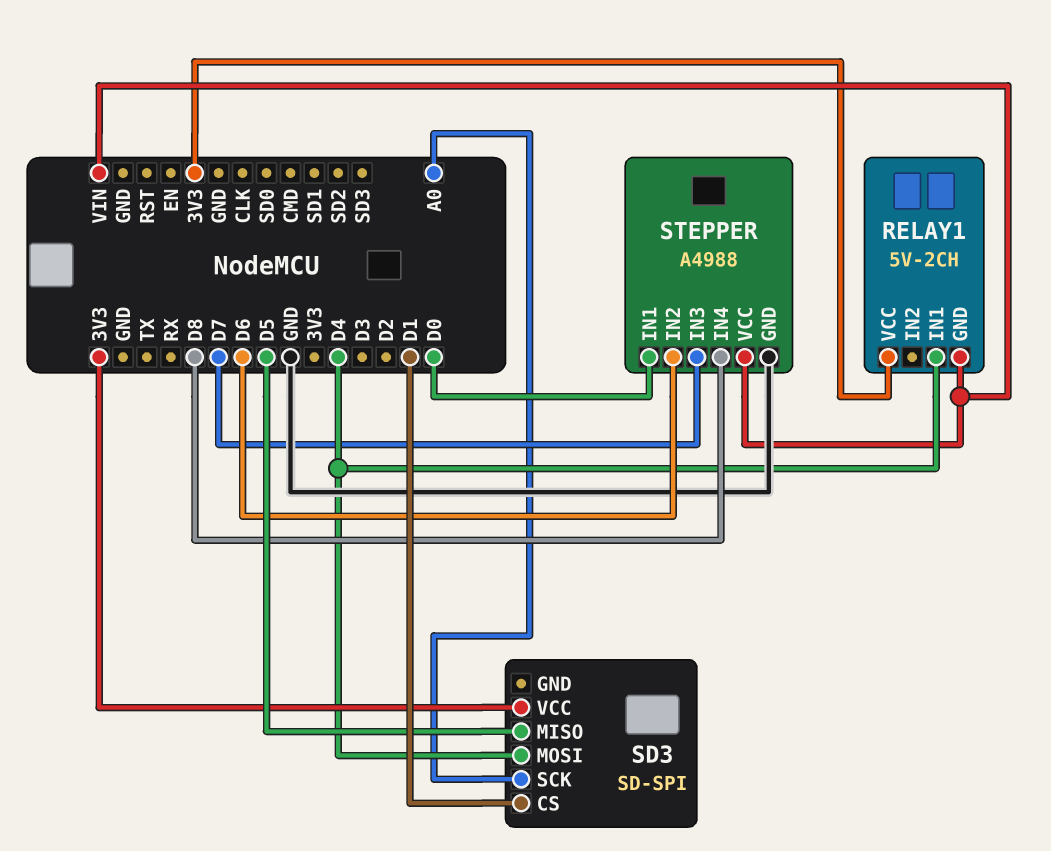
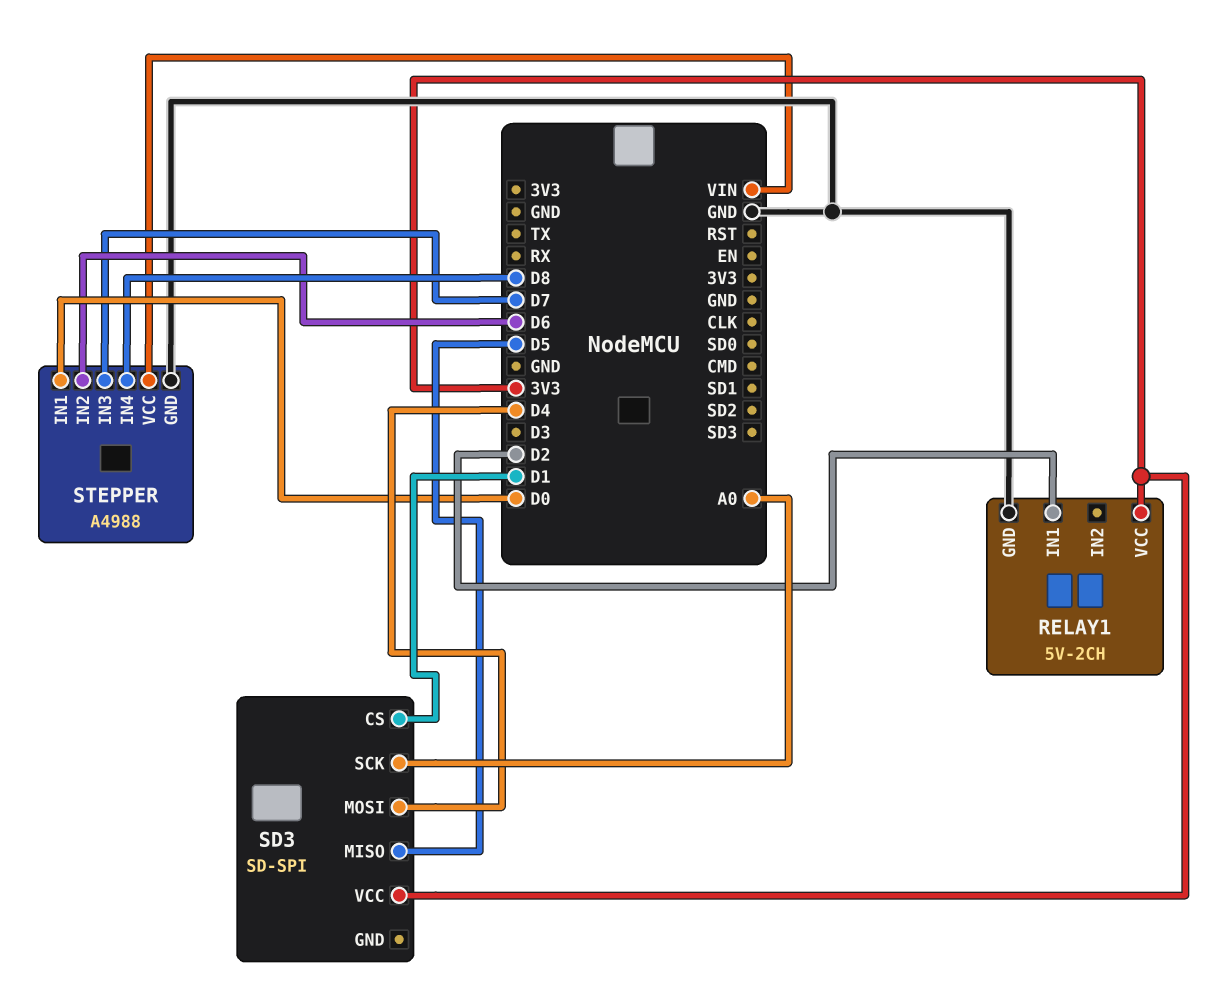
RELAY1 pin GND: VIN -> GND
RELAY1 pin IN1: D4 -> D2

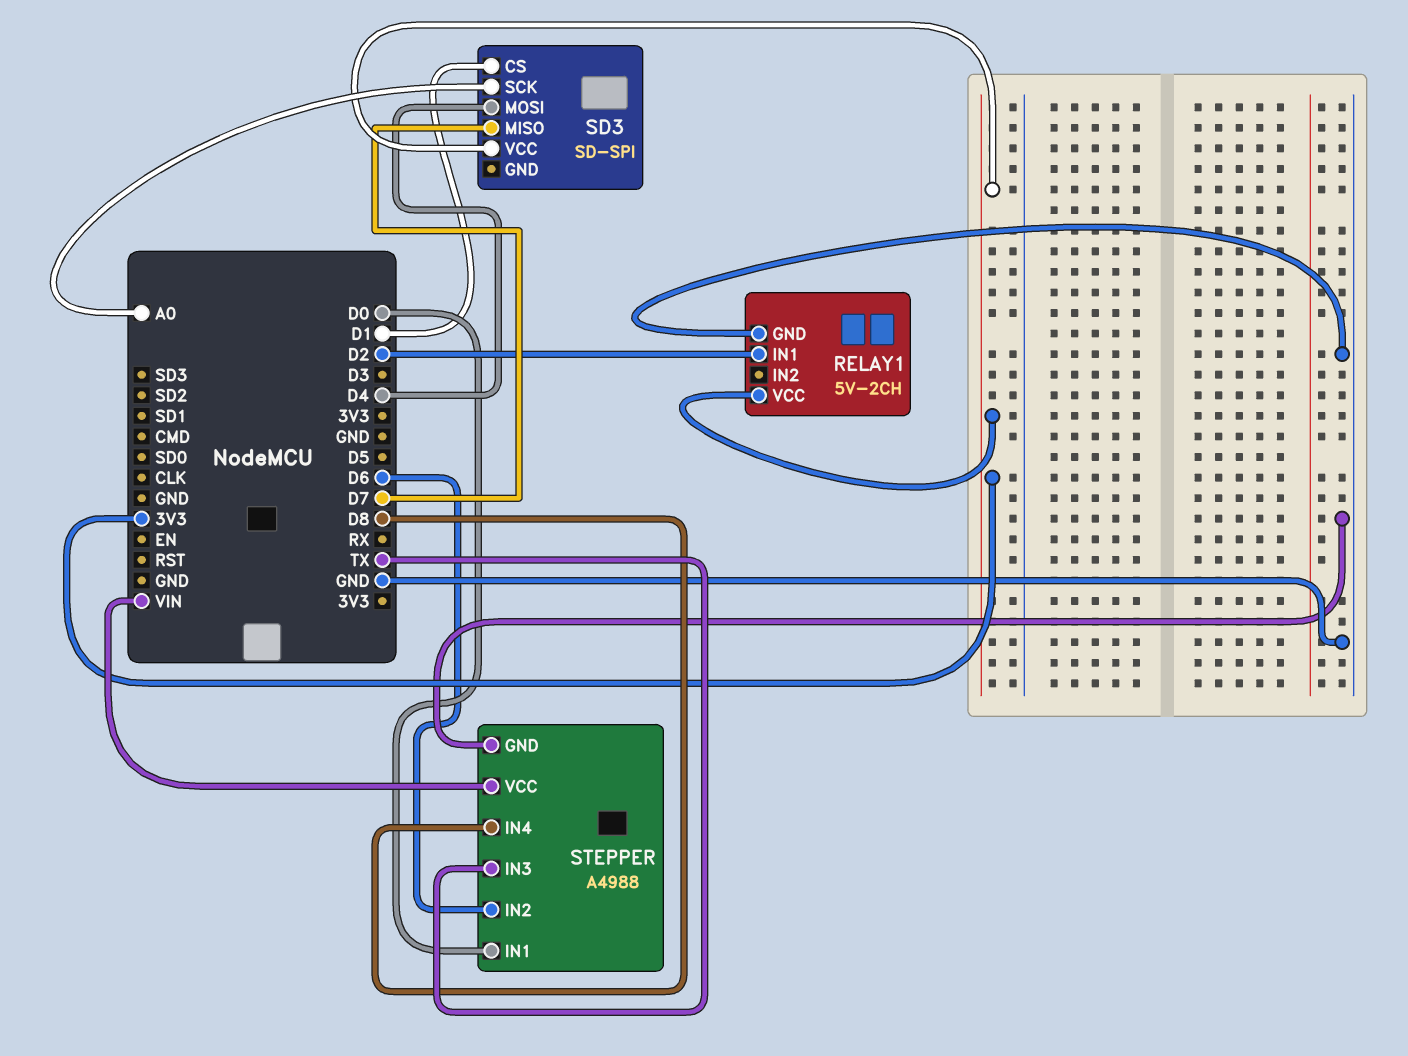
SD3 pin MISO: D5 -> D7
STEPPER pin IN3: D7 -> TX

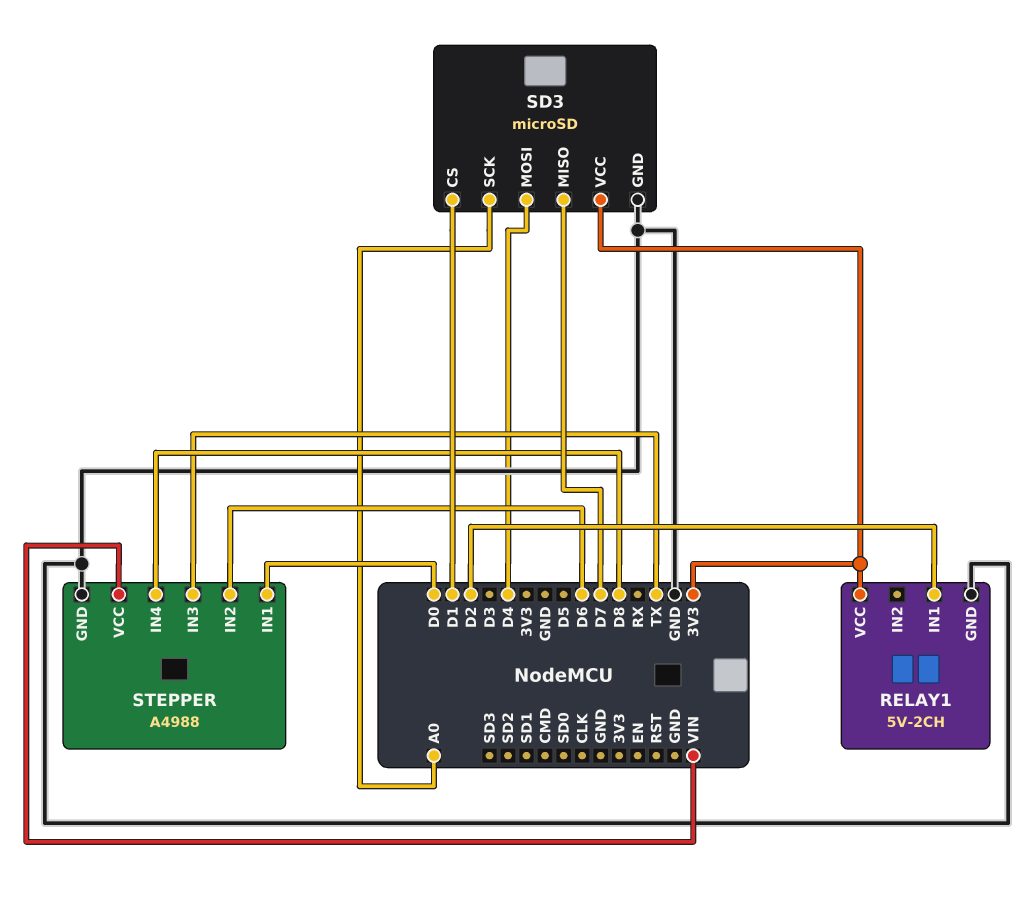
SD3: SD-SPI -> microSD
SD3 pin GND: none -> GND

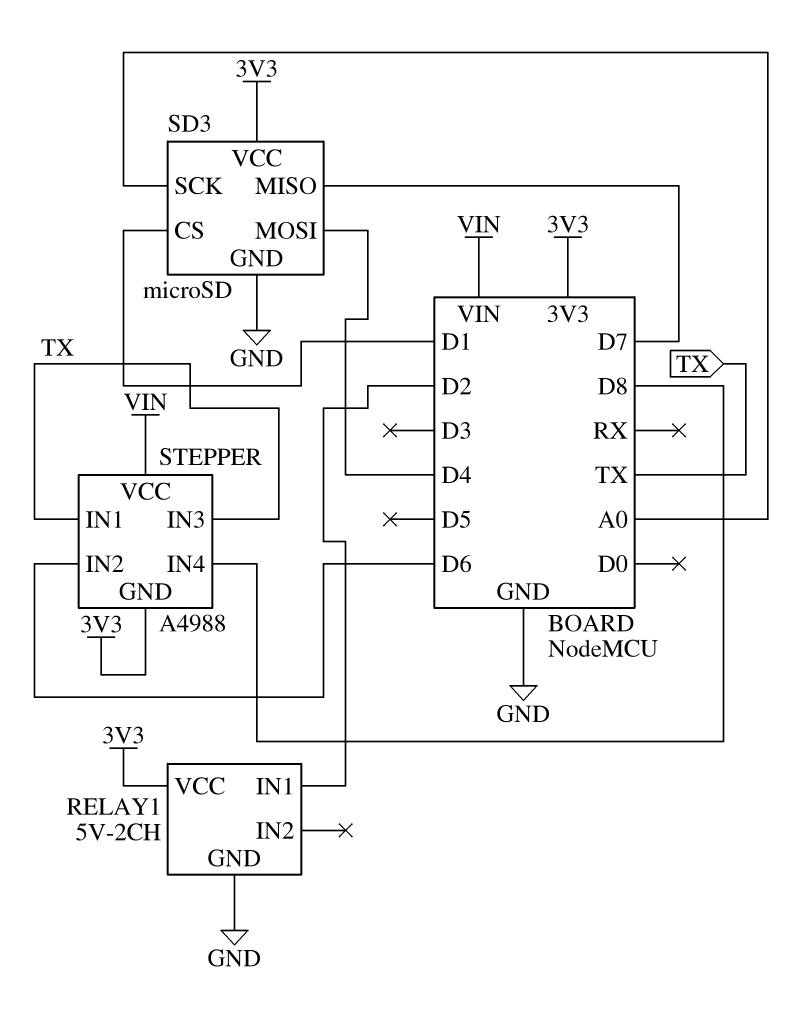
STEPPER pin GND: GND -> 3V3
STEPPER pin IN1: D0 -> TX

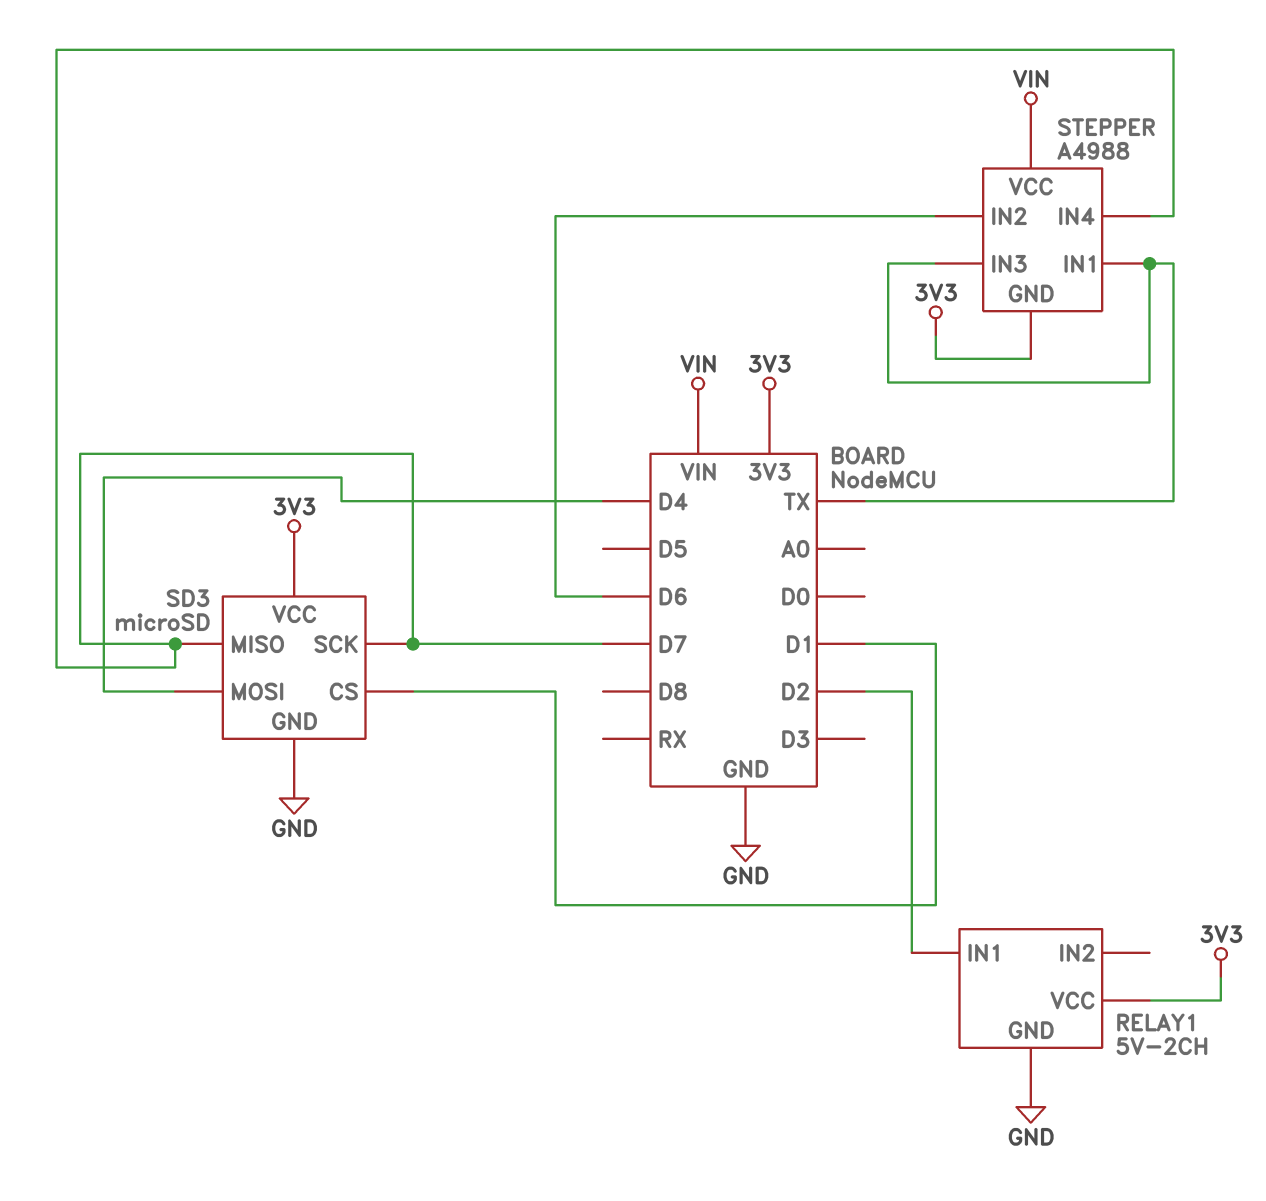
SD3 pin SCK: A0 -> D7
STEPPER pin IN4: D8 -> D7

